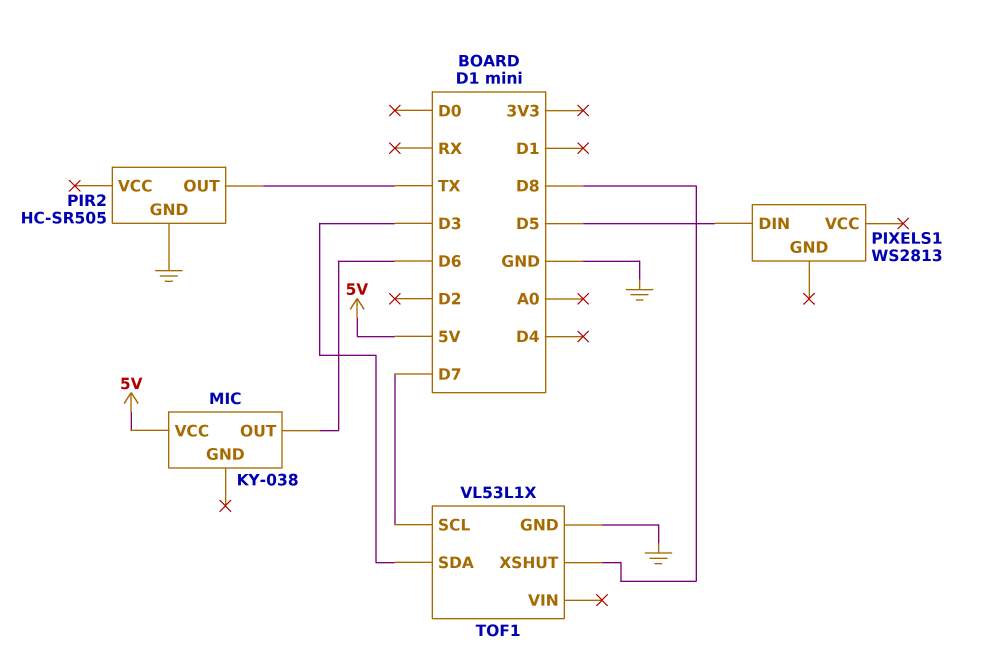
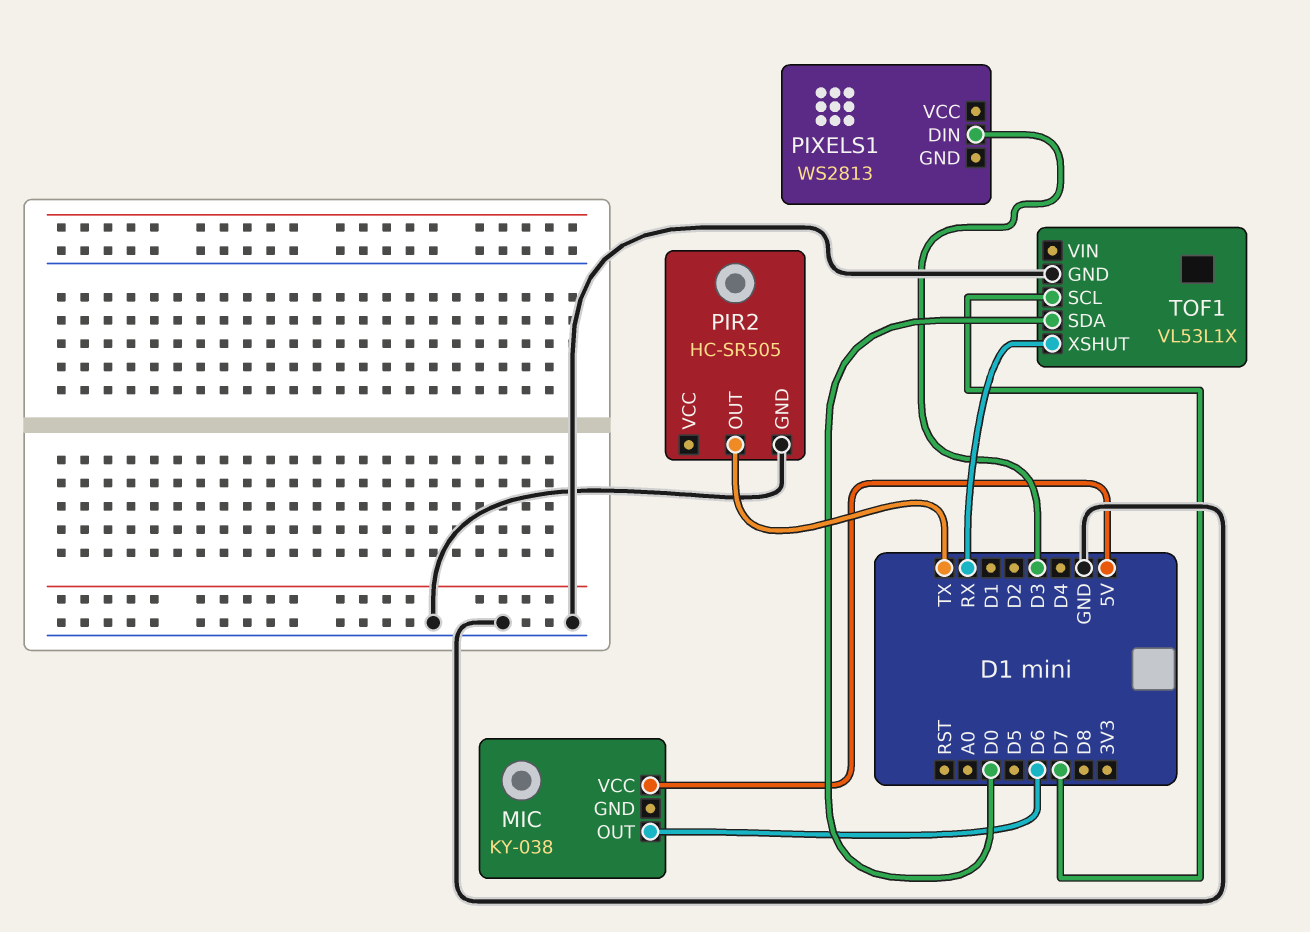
PIXELS1 pin DIN: D5 -> D3
TOF1 pin SDA: D3 -> D0
TOF1 pin XSHUT: D8 -> RX

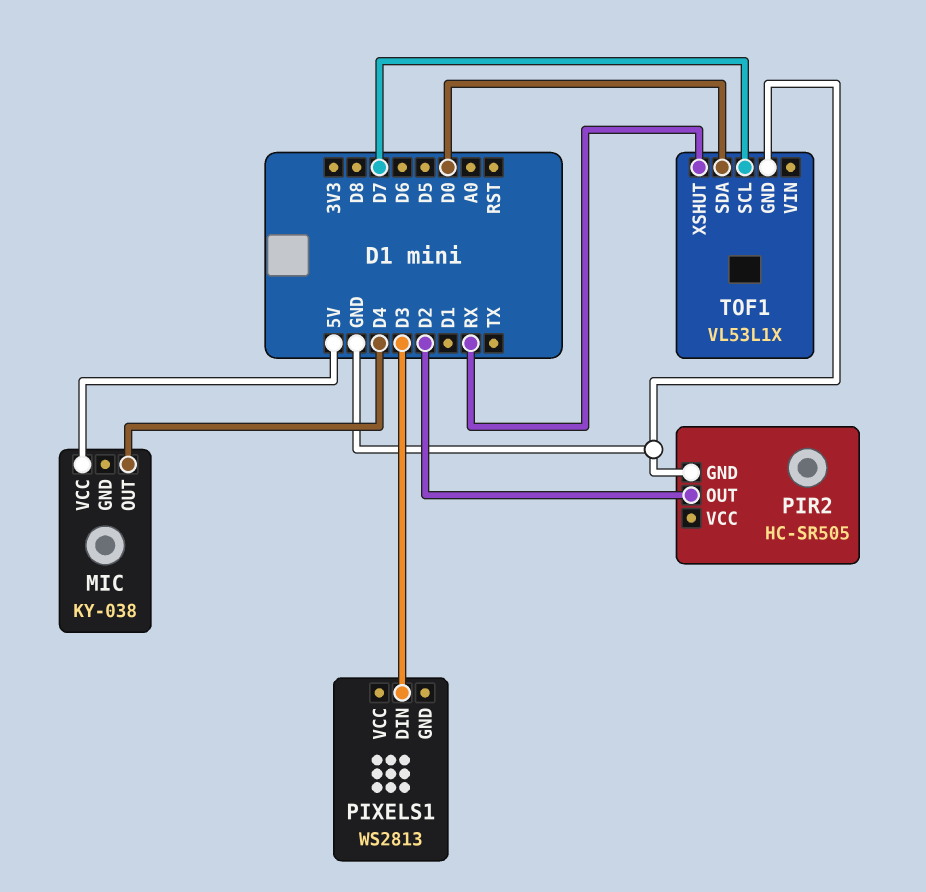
MIC pin OUT: D6 -> D4
PIR2 pin OUT: TX -> D2

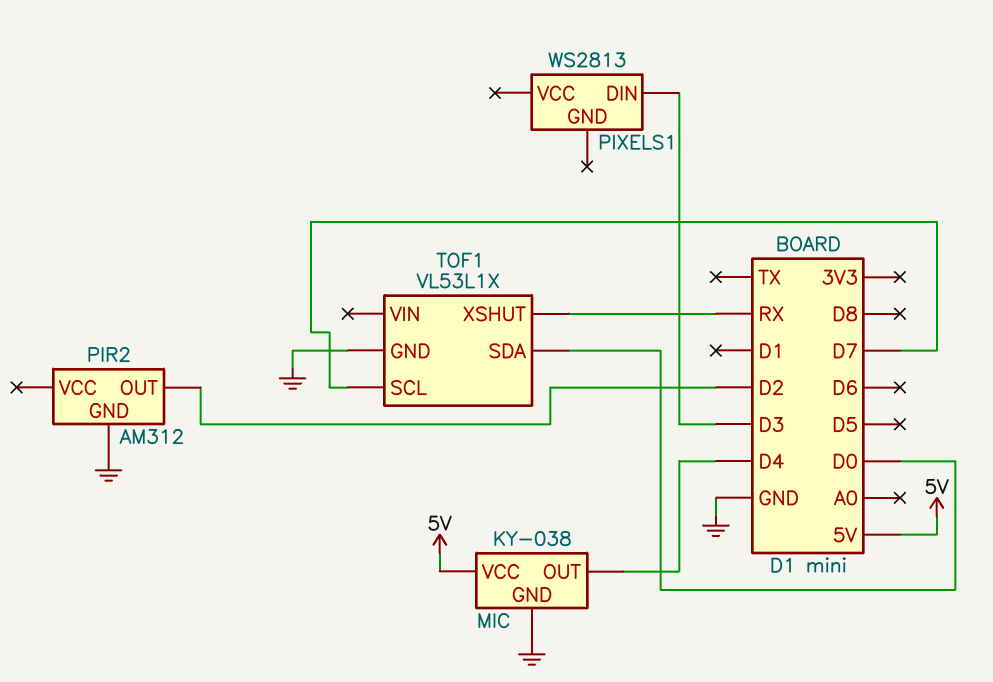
MIC pin GND: none -> GND
PIR2: HC-SR505 -> AM312

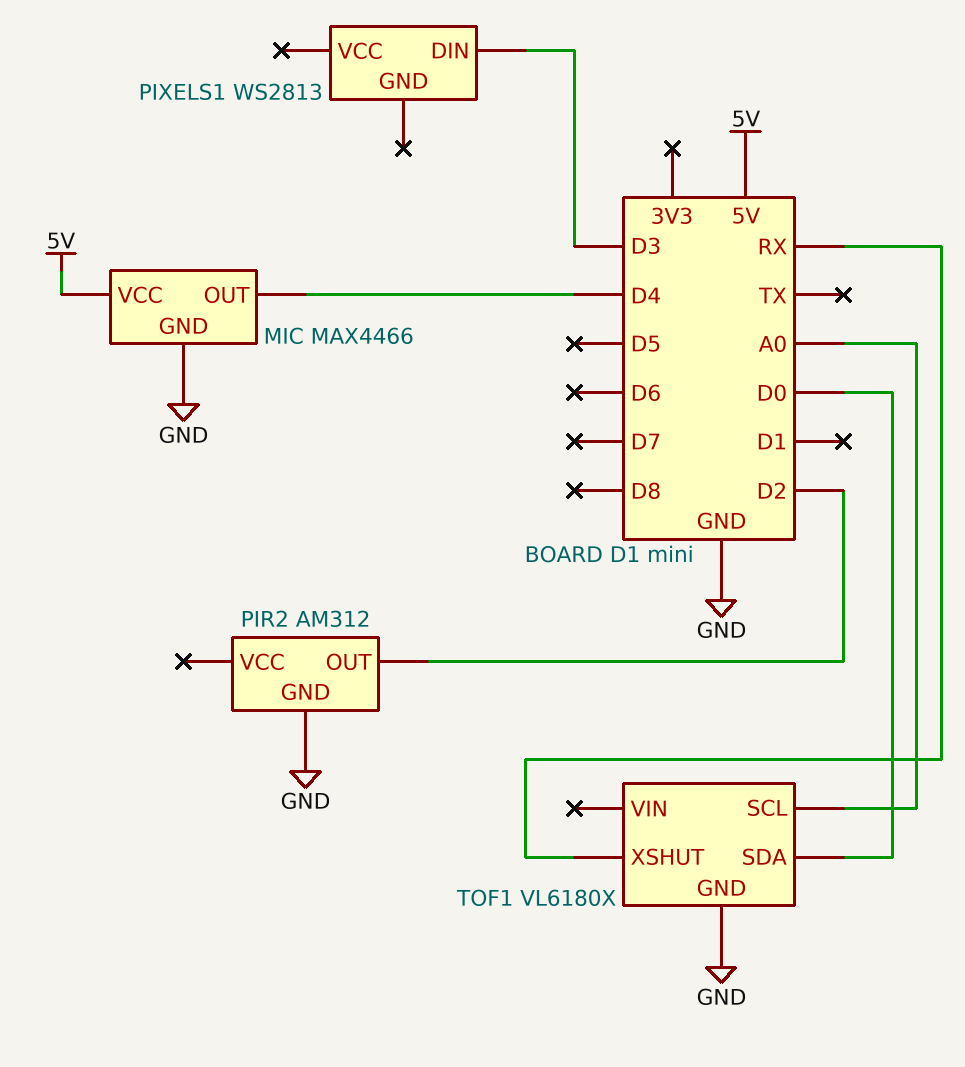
MIC: KY-038 -> MAX4466
TOF1: VL53L1X -> VL6180X
TOF1 pin SCL: D7 -> A0

